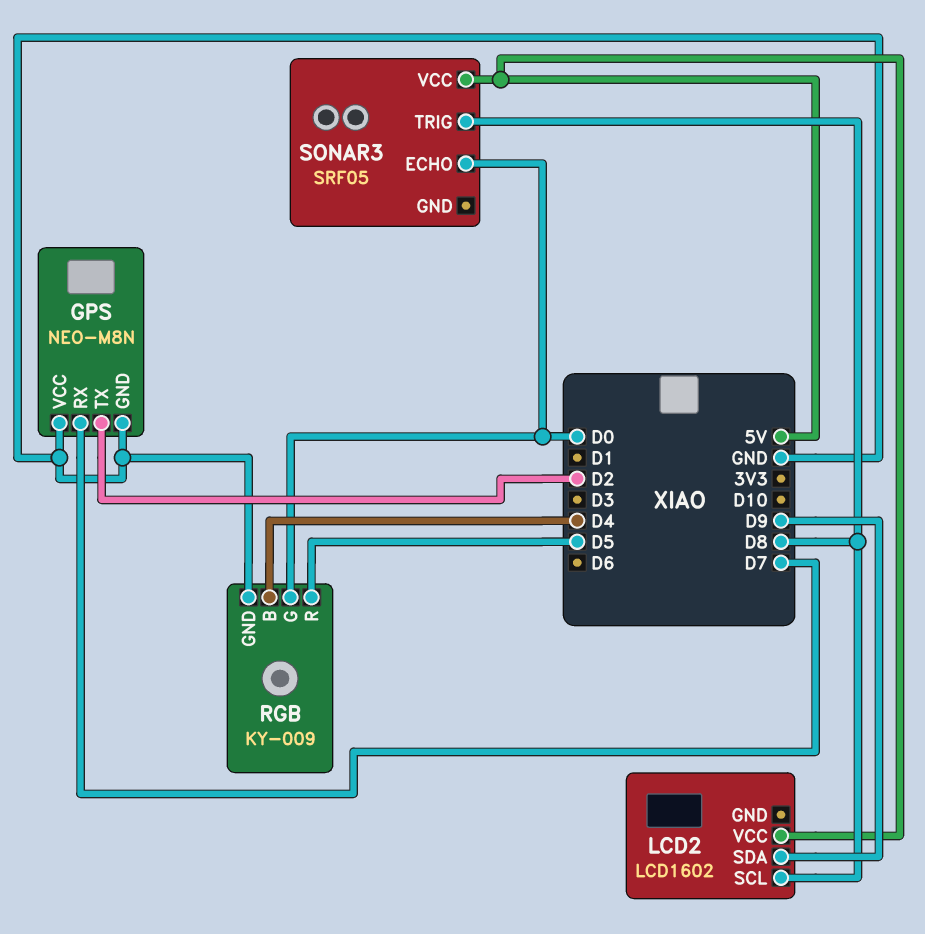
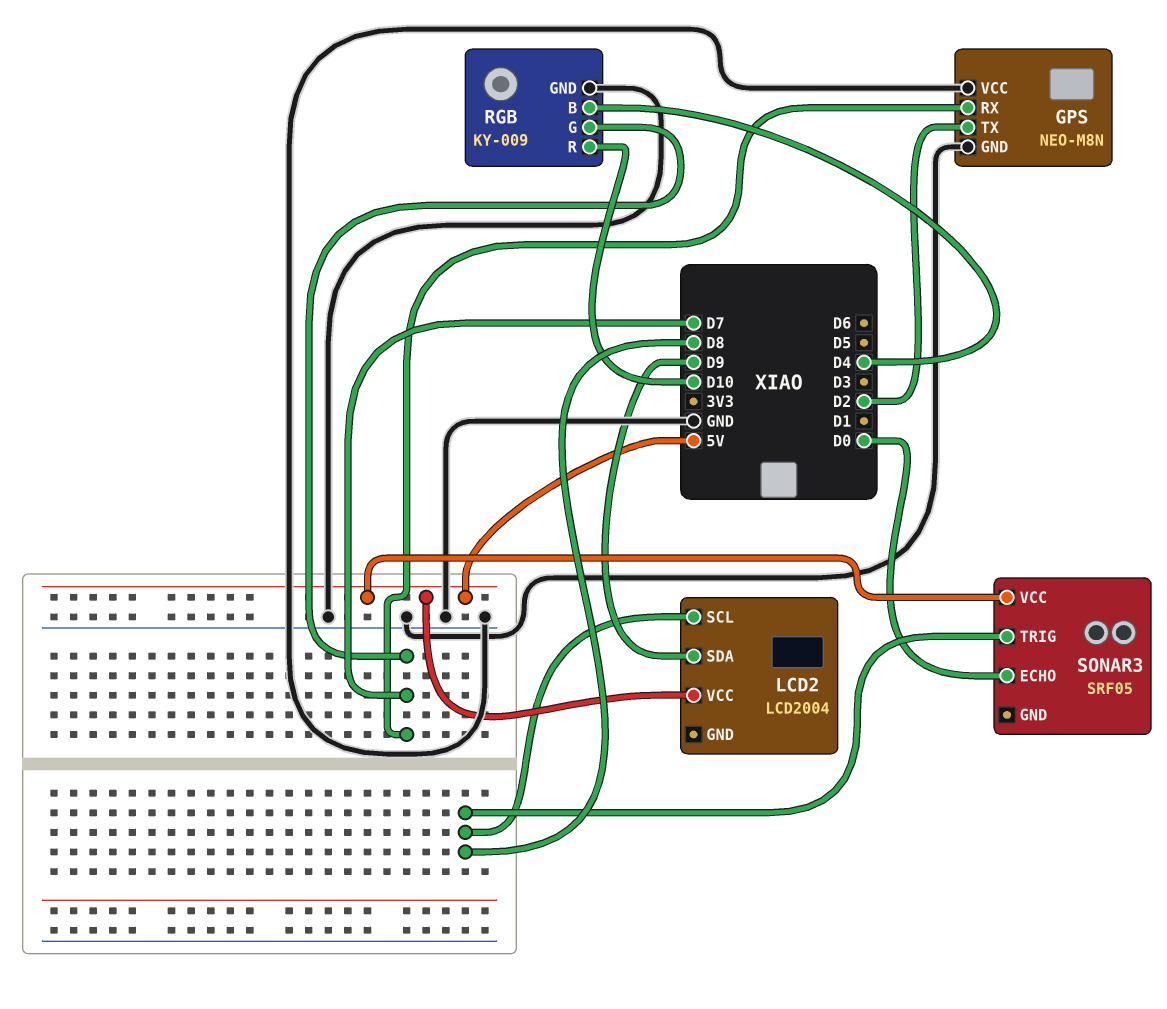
LCD2: LCD1602 -> LCD2004
RGB pin G: D0 -> D7
RGB pin R: D5 -> D10

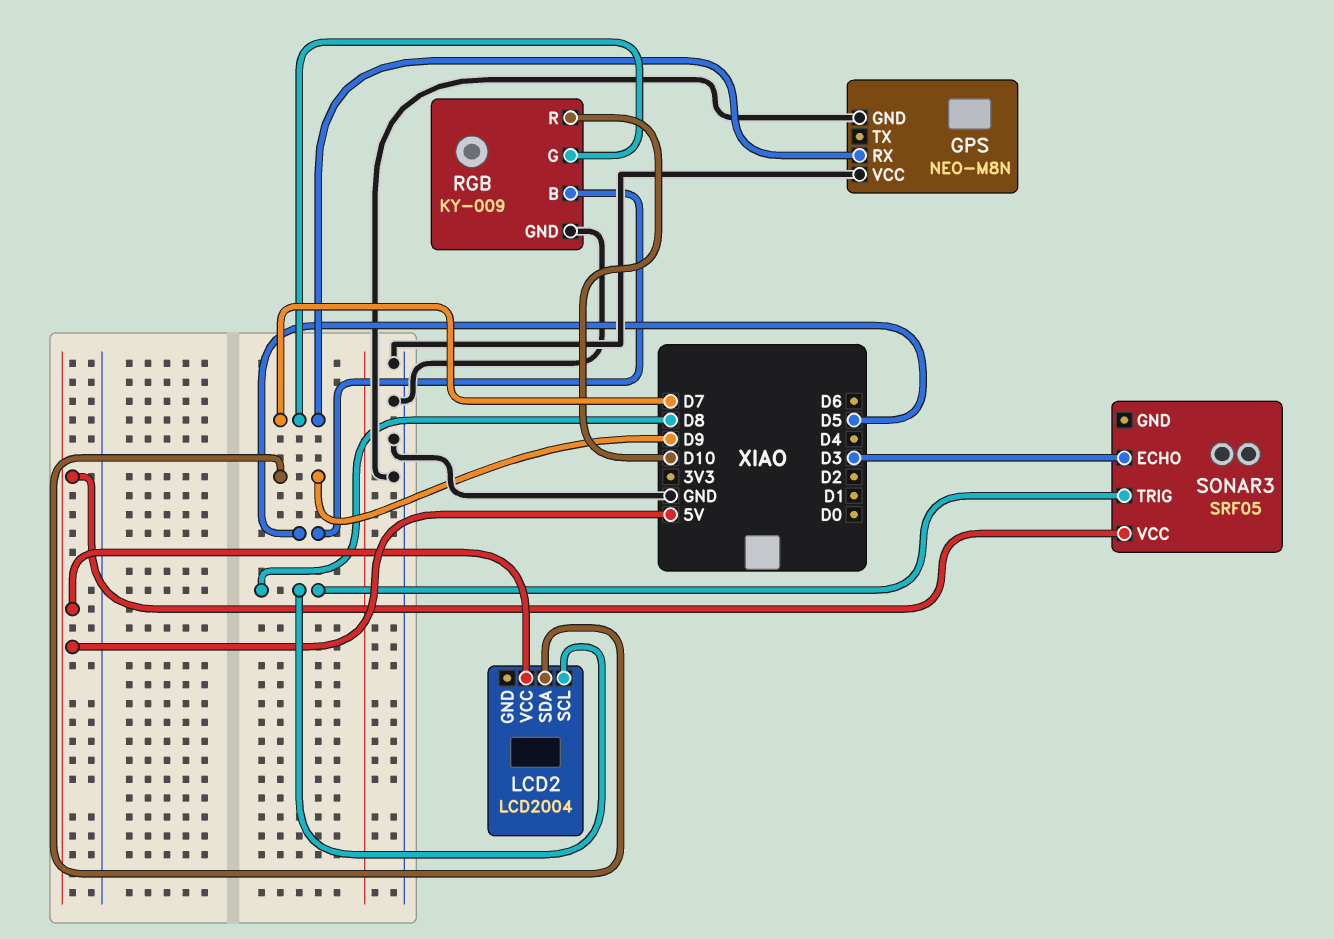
GPS pin TX: D2 -> none
RGB pin B: D4 -> D5
SONAR3 pin ECHO: D0 -> D3

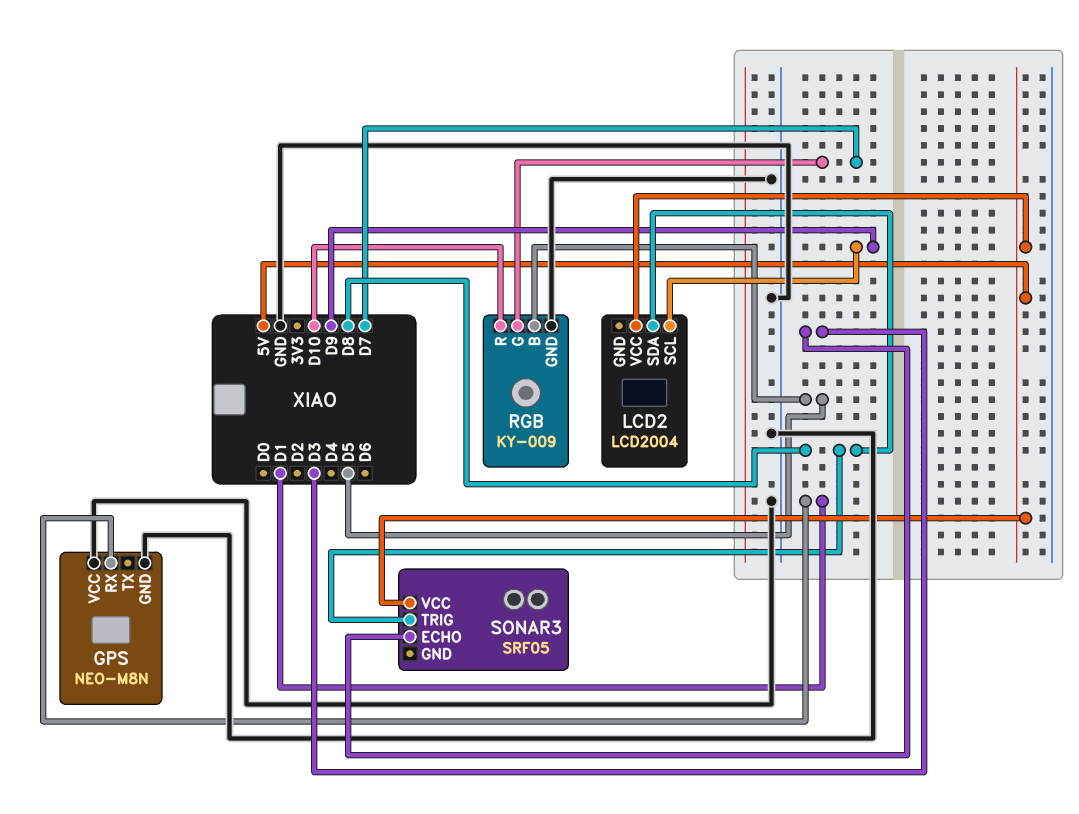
GPS pin RX: D7 -> D1
LCD2 pin SCL: D8 -> D9
LCD2 pin SDA: D9 -> D8

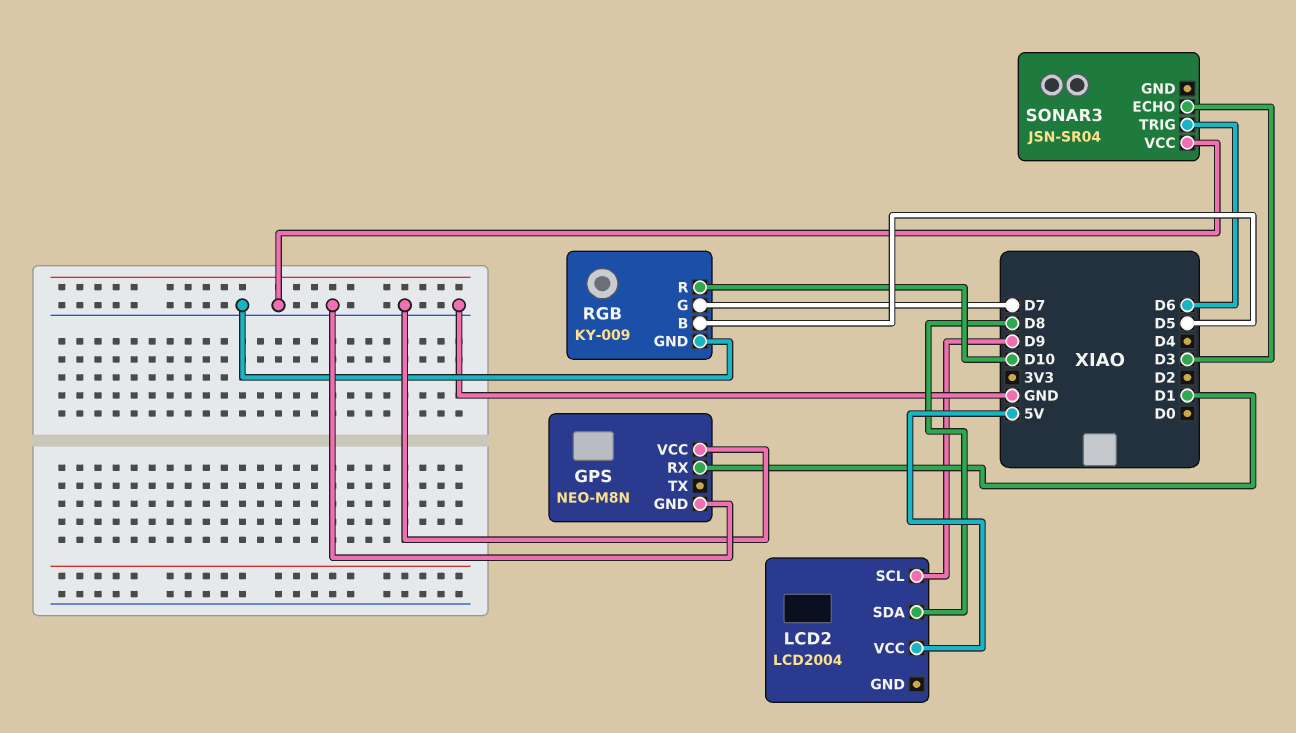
SONAR3: SRF05 -> JSN-SR04
SONAR3 pin TRIG: D8 -> D6
SONAR3 pin VCC: 5V -> GND

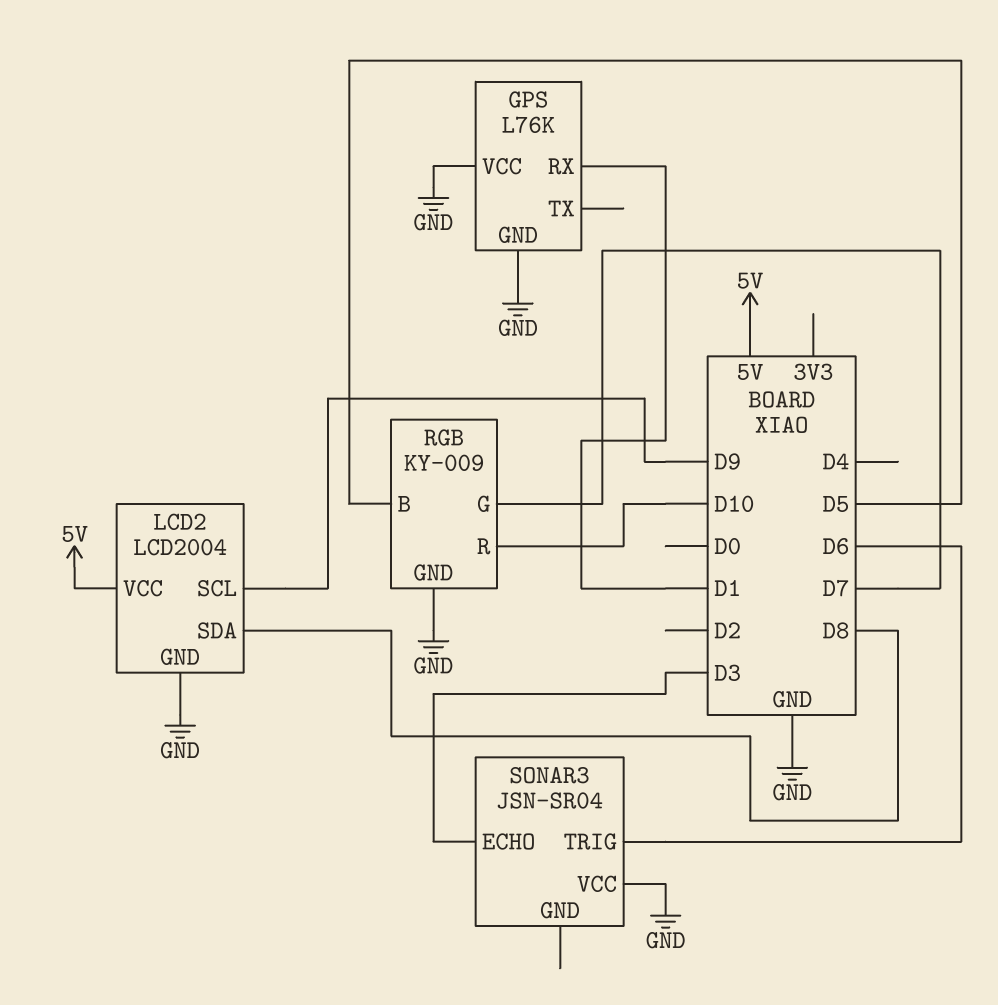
GPS: NEO-M8N -> L76K
LCD2 pin GND: none -> GND

